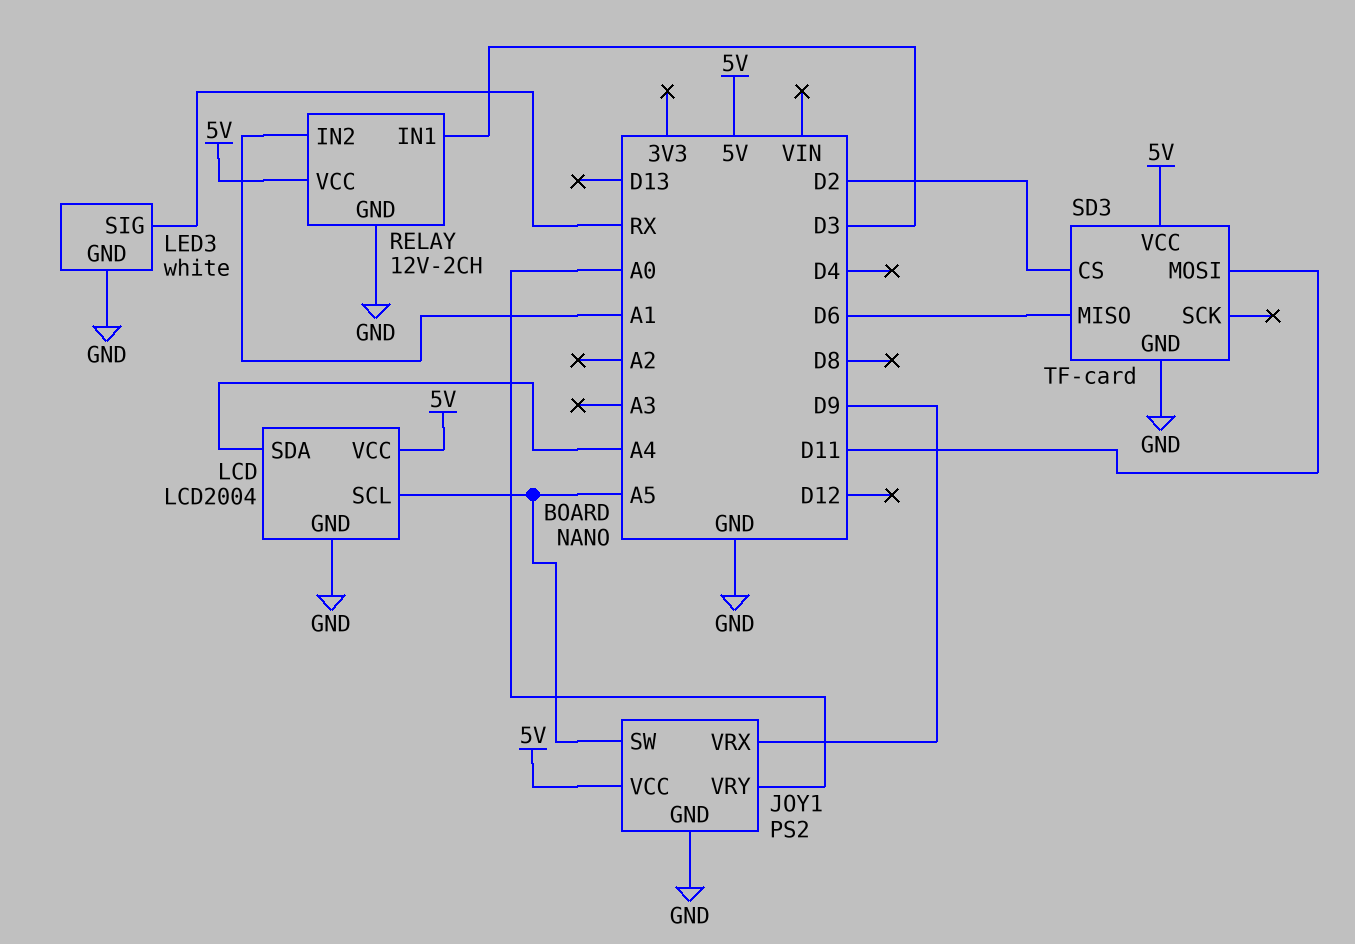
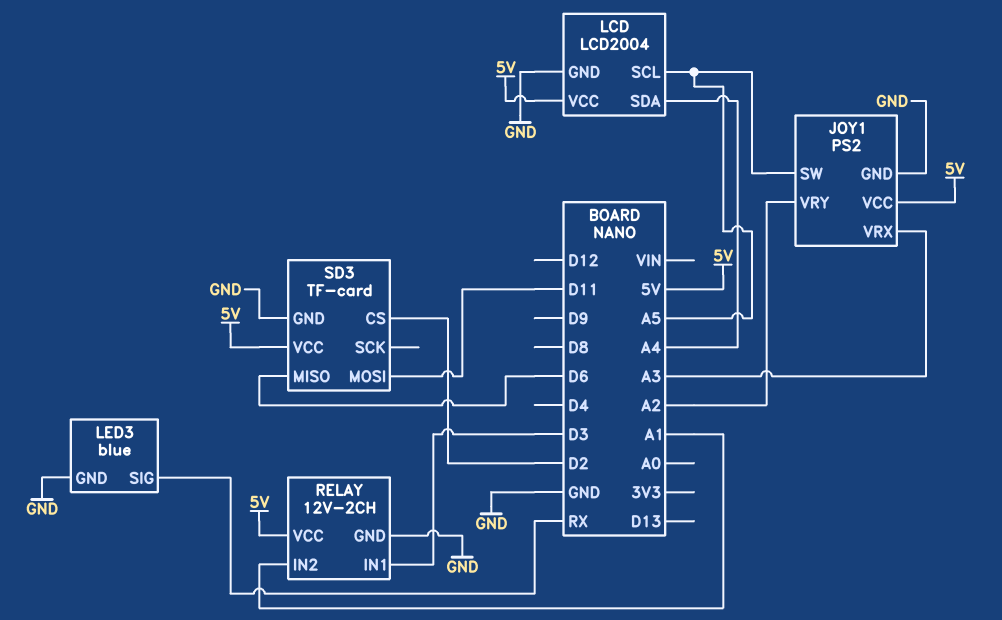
JOY1 pin VRX: D9 -> A3
JOY1 pin VRY: A0 -> A2
LED3: white -> blue

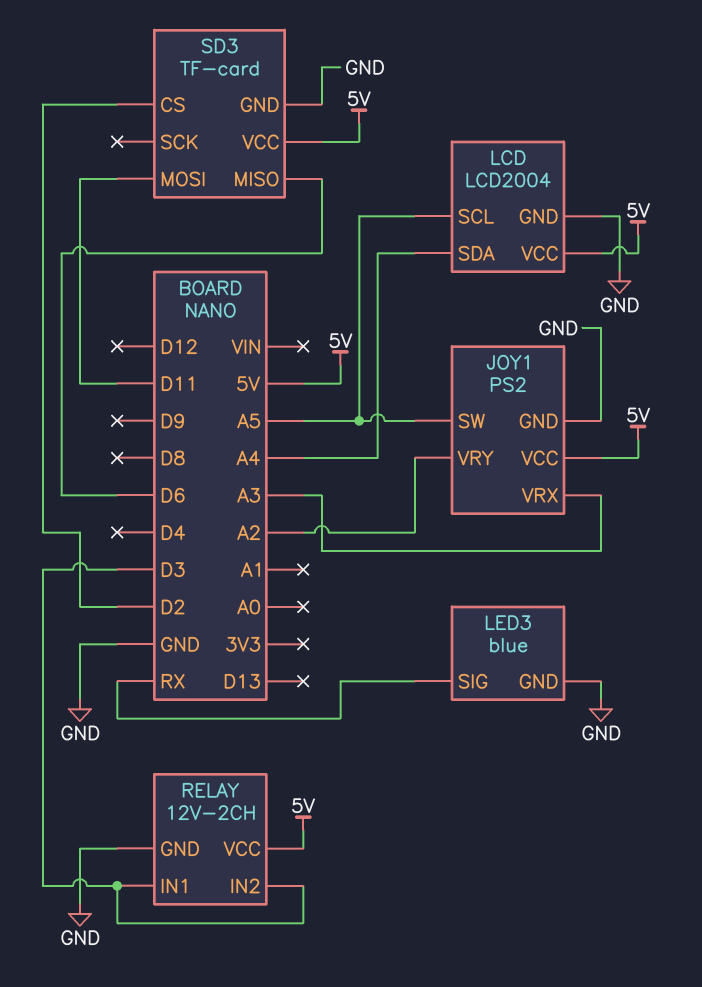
RELAY pin IN2: A1 -> D3

